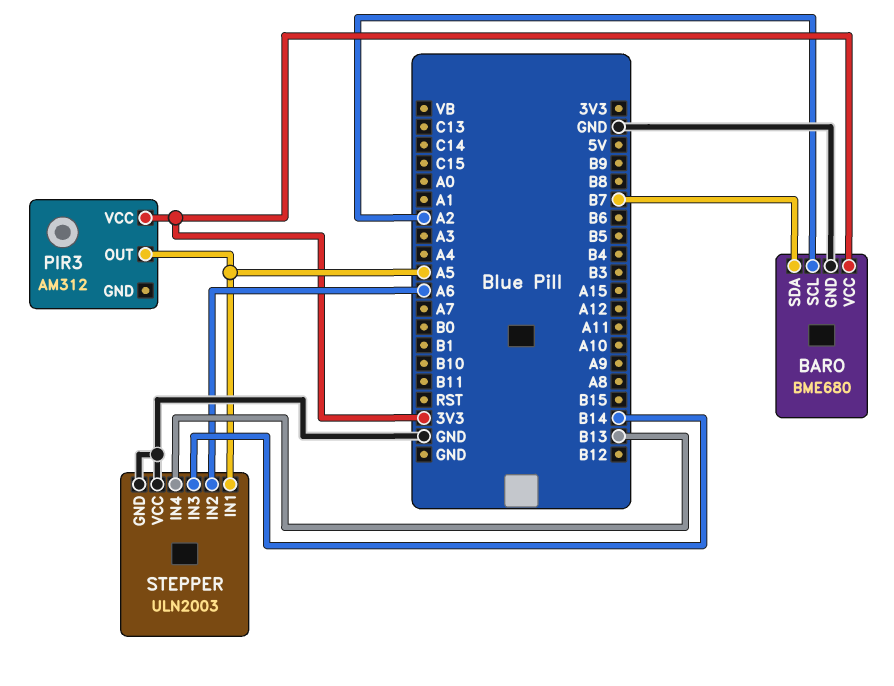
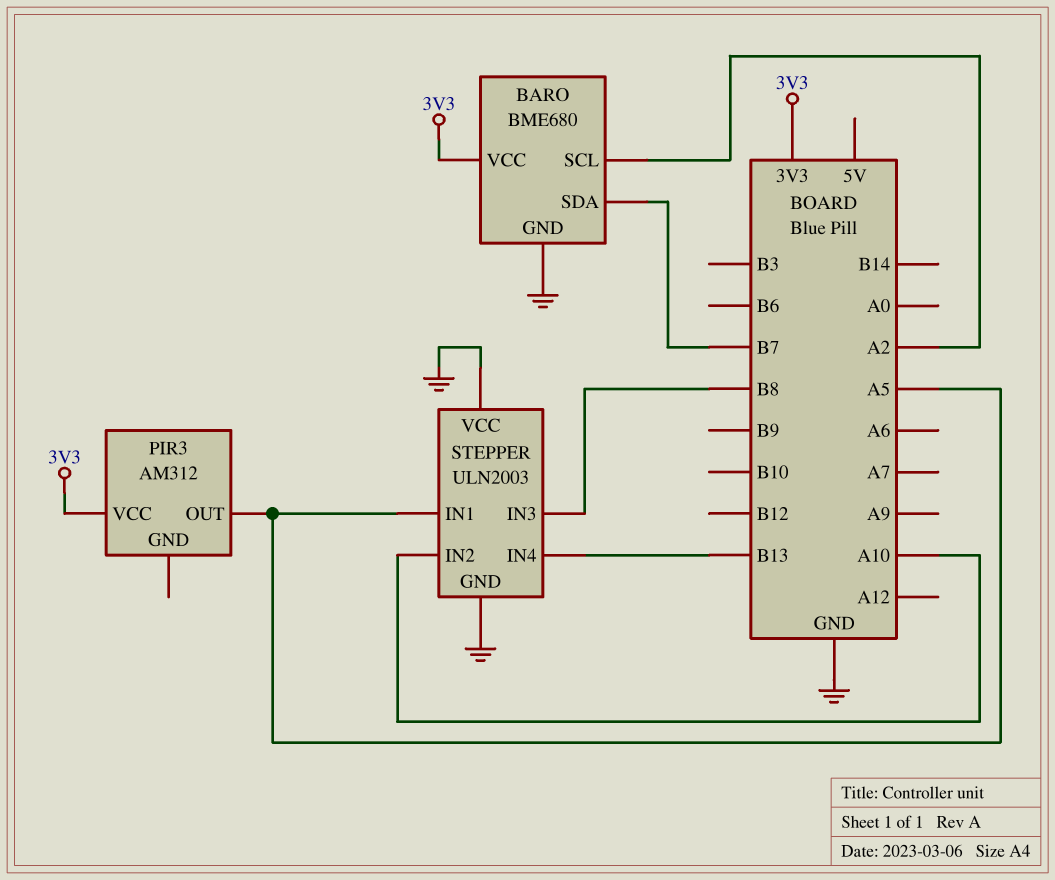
STEPPER pin IN2: A6 -> A10
STEPPER pin IN3: B14 -> B8

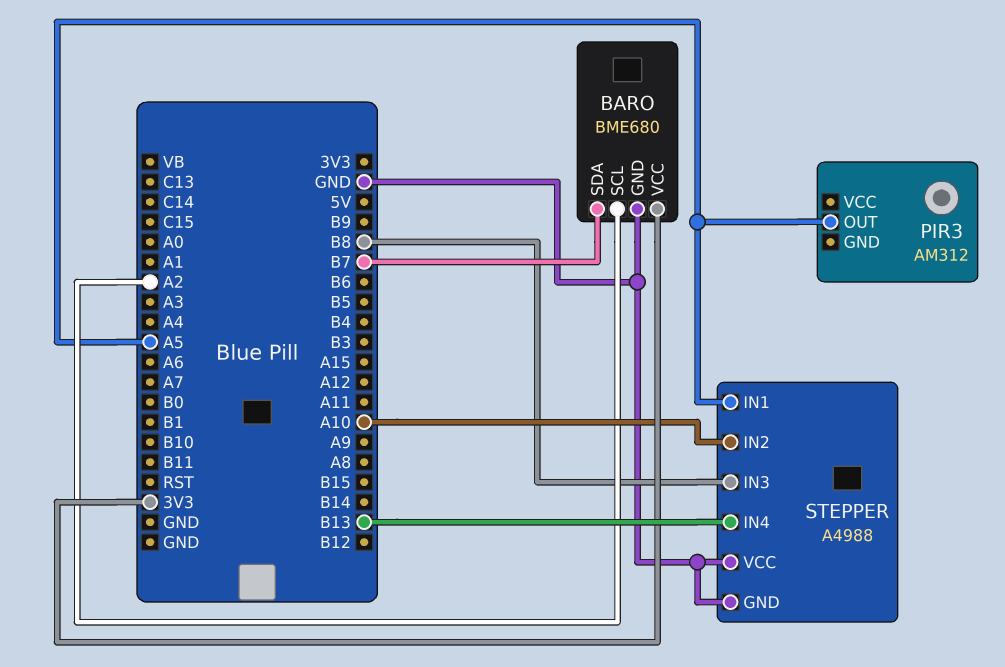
PIR3 pin VCC: 3V3 -> none
STEPPER: ULN2003 -> A4988

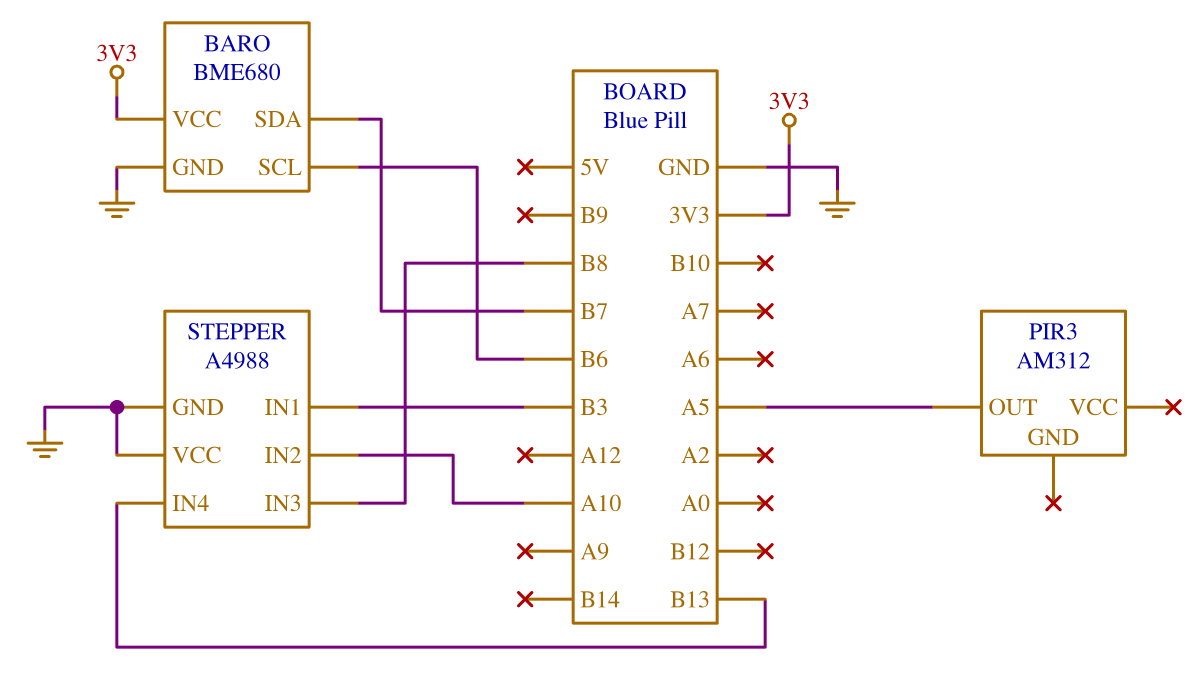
BARO pin SCL: A2 -> B6
STEPPER pin IN1: A5 -> B3

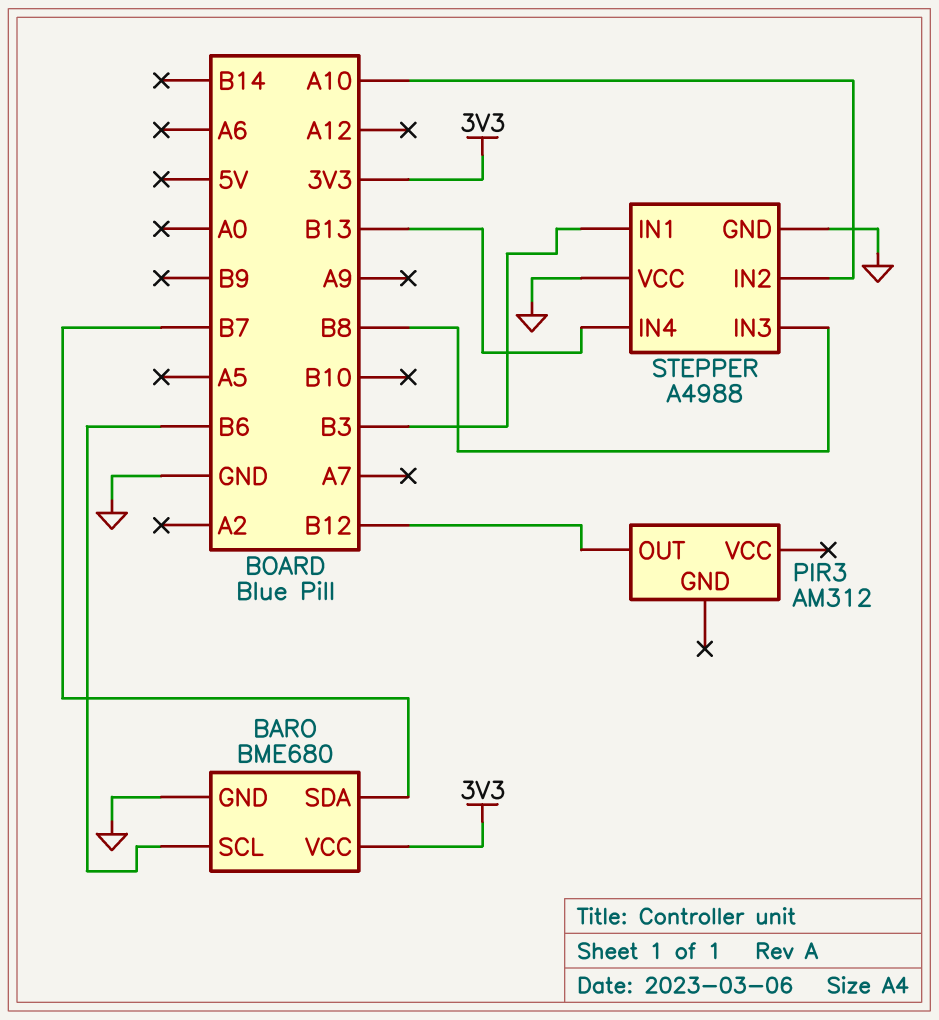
PIR3 pin OUT: A5 -> B12

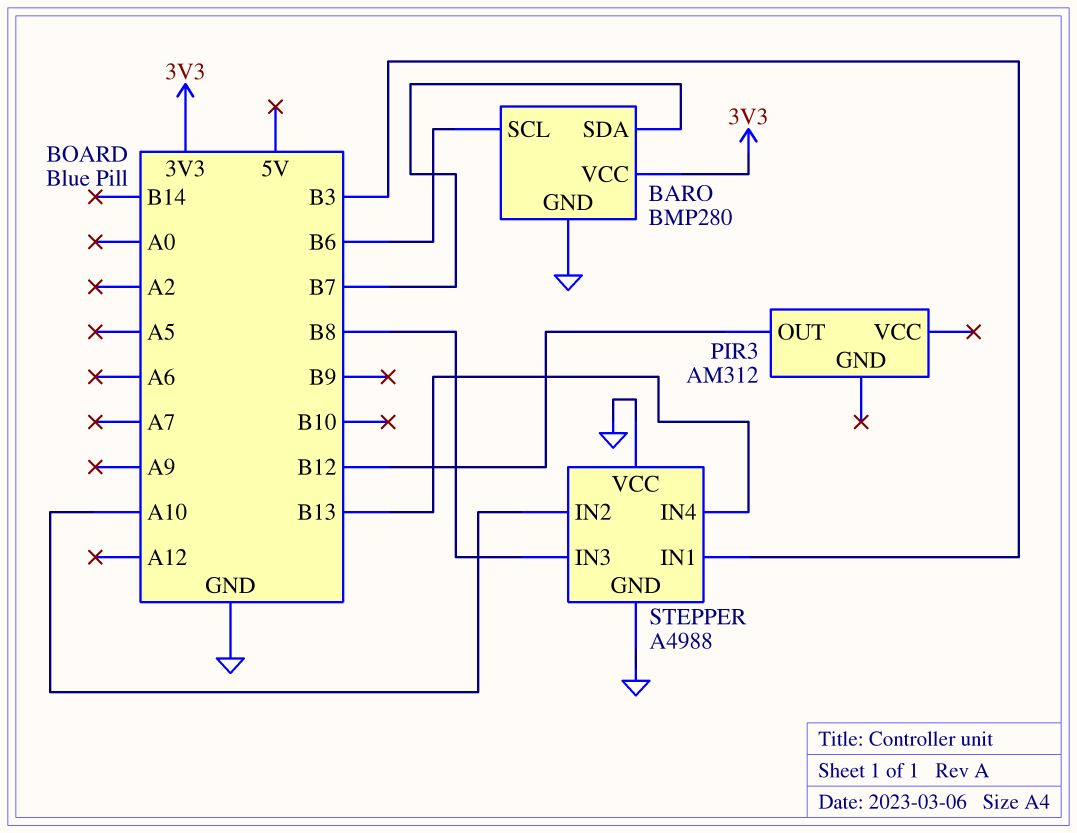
BARO: BME680 -> BMP280

